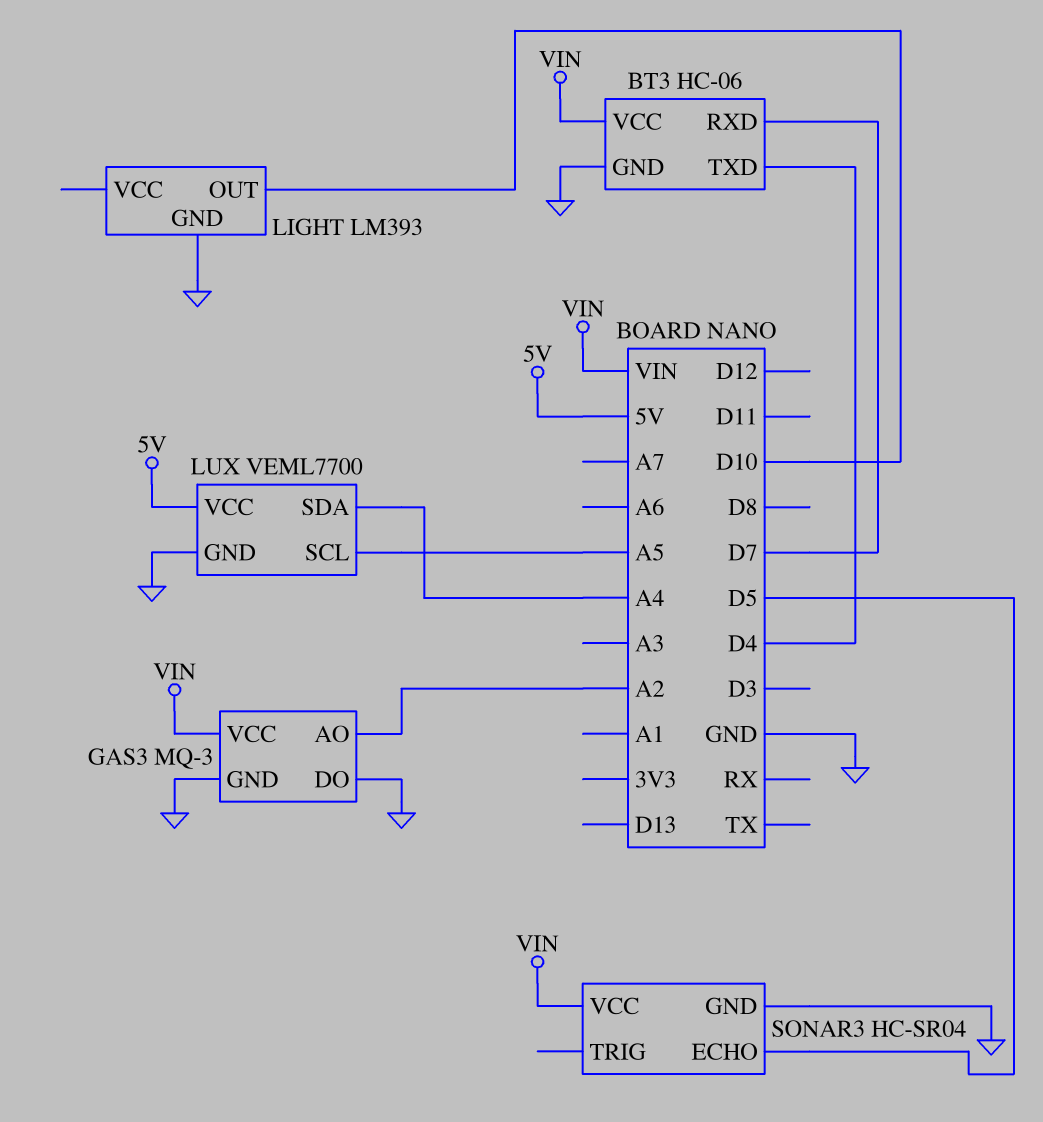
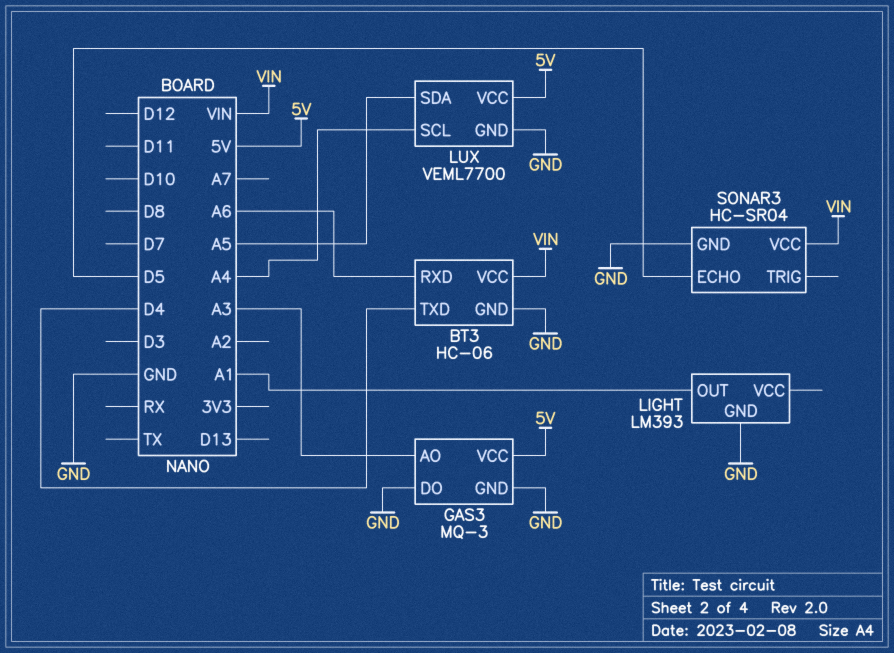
BT3 pin RXD: D7 -> A6
GAS3 pin AO: A2 -> A3
GAS3 pin VCC: VIN -> 5V
LIGHT pin OUT: D10 -> A1
LUX pin SCL: A5 -> A4
LUX pin SDA: A4 -> A5

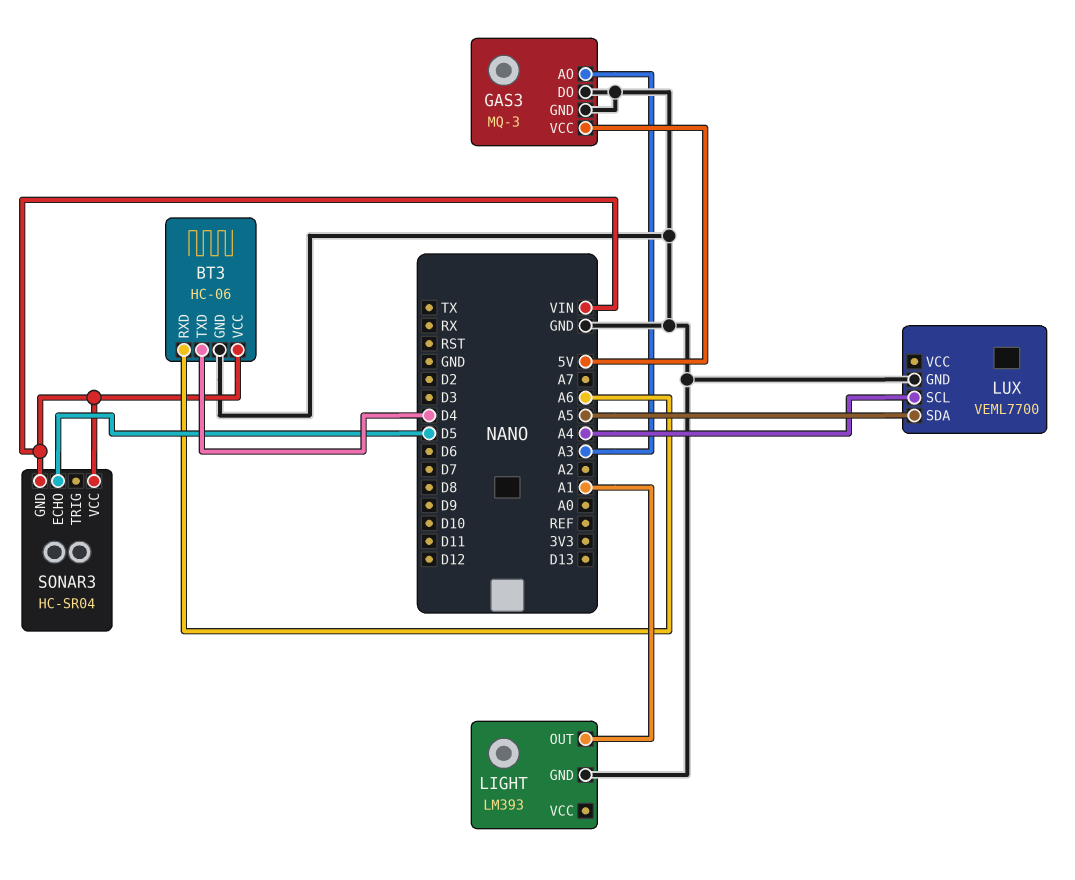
LUX pin VCC: 5V -> none
SONAR3 pin GND: GND -> VIN

